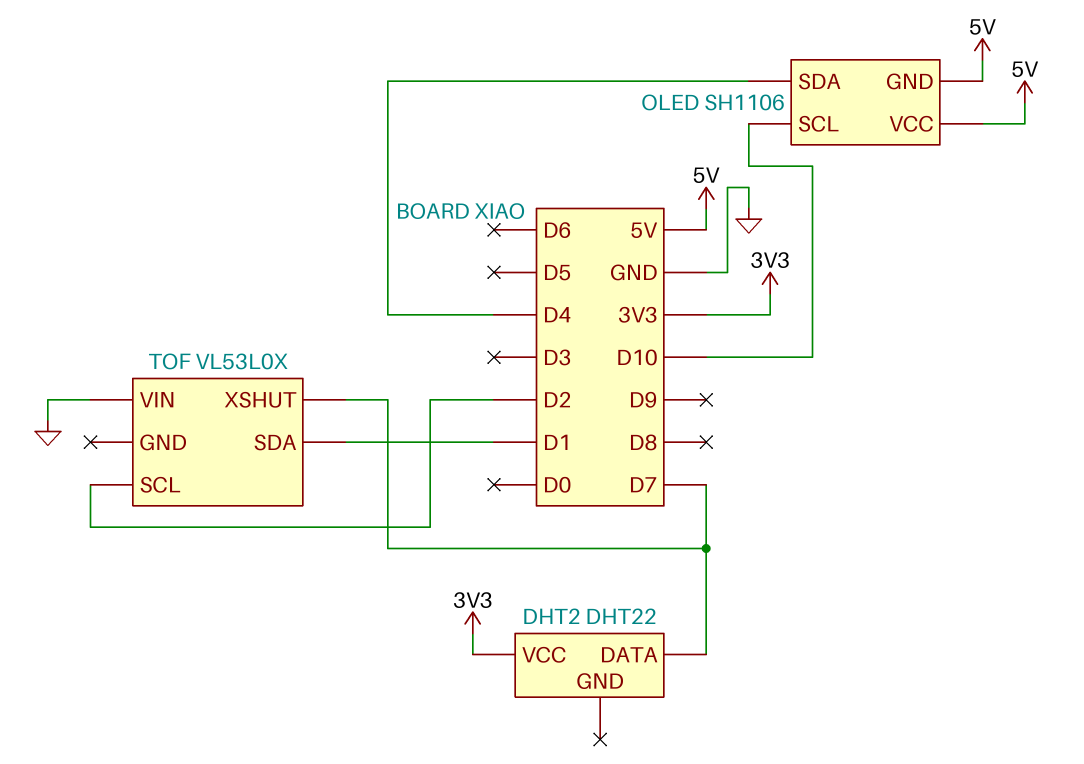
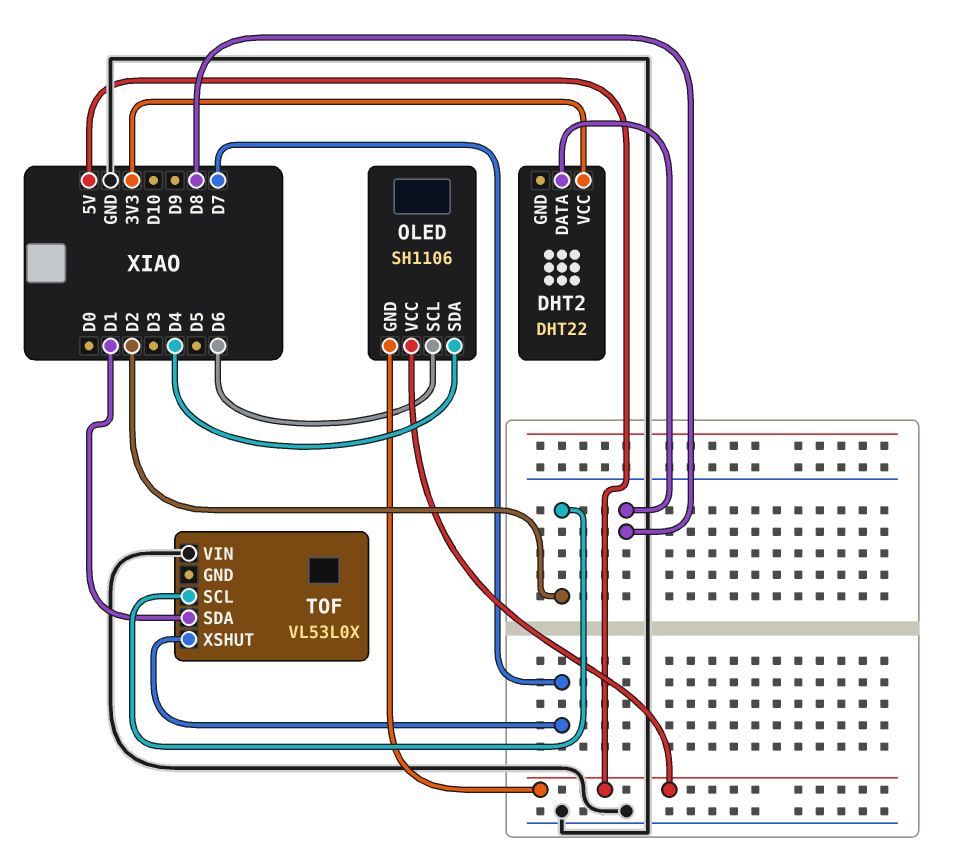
DHT2 pin DATA: D7 -> D8
OLED pin SCL: D10 -> D6

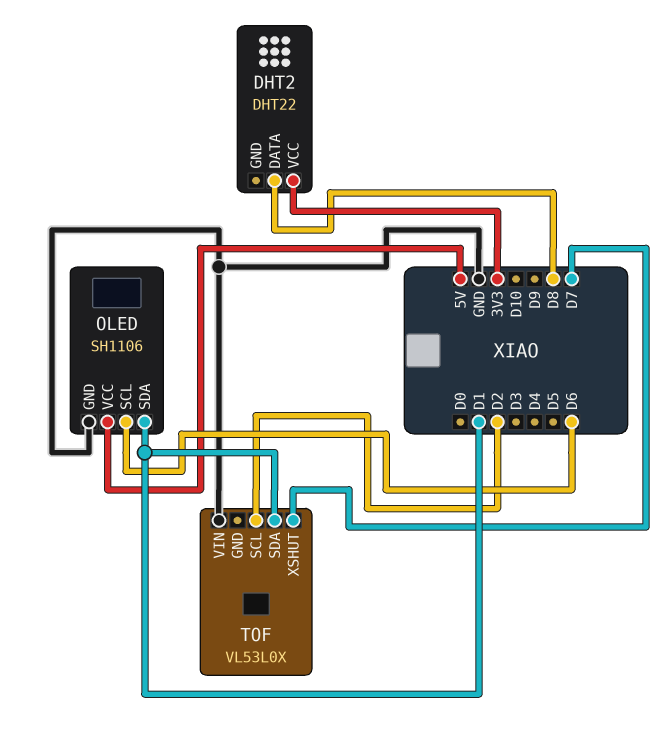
OLED pin GND: 5V -> GND
OLED pin SDA: D4 -> D1

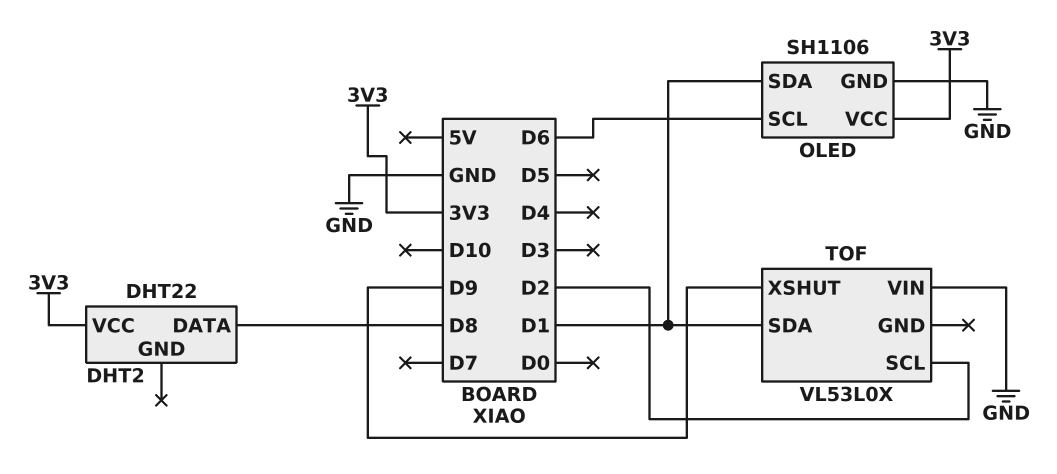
OLED pin VCC: 5V -> 3V3
TOF pin XSHUT: D7 -> D9

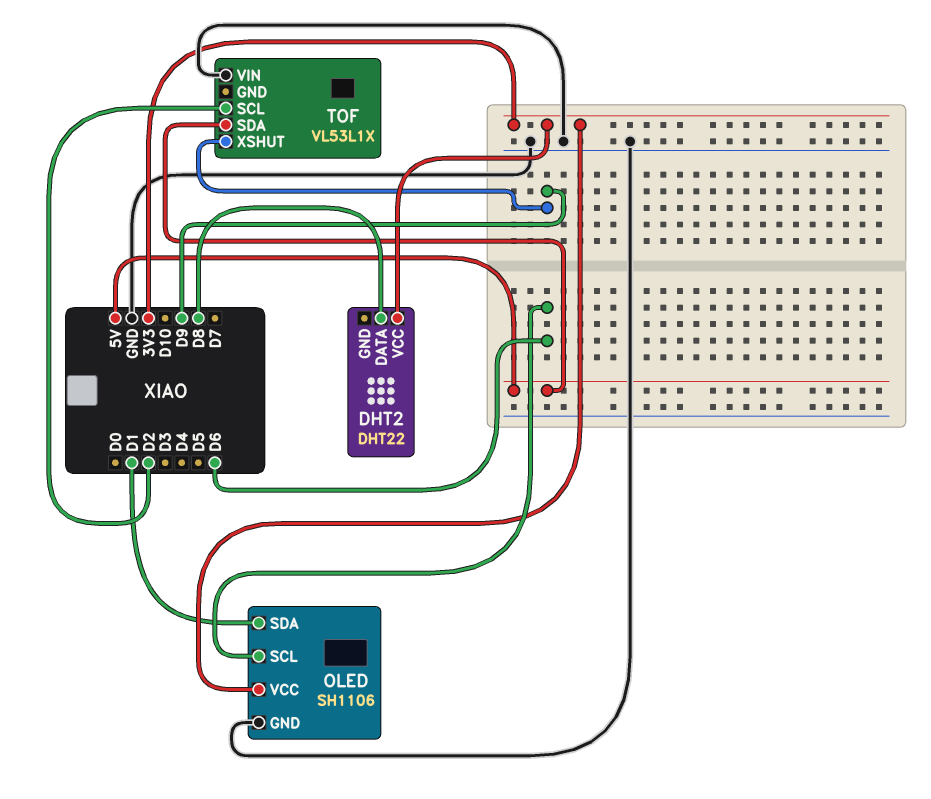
TOF: VL53L0X -> VL53L1X
TOF pin SDA: D1 -> 5V

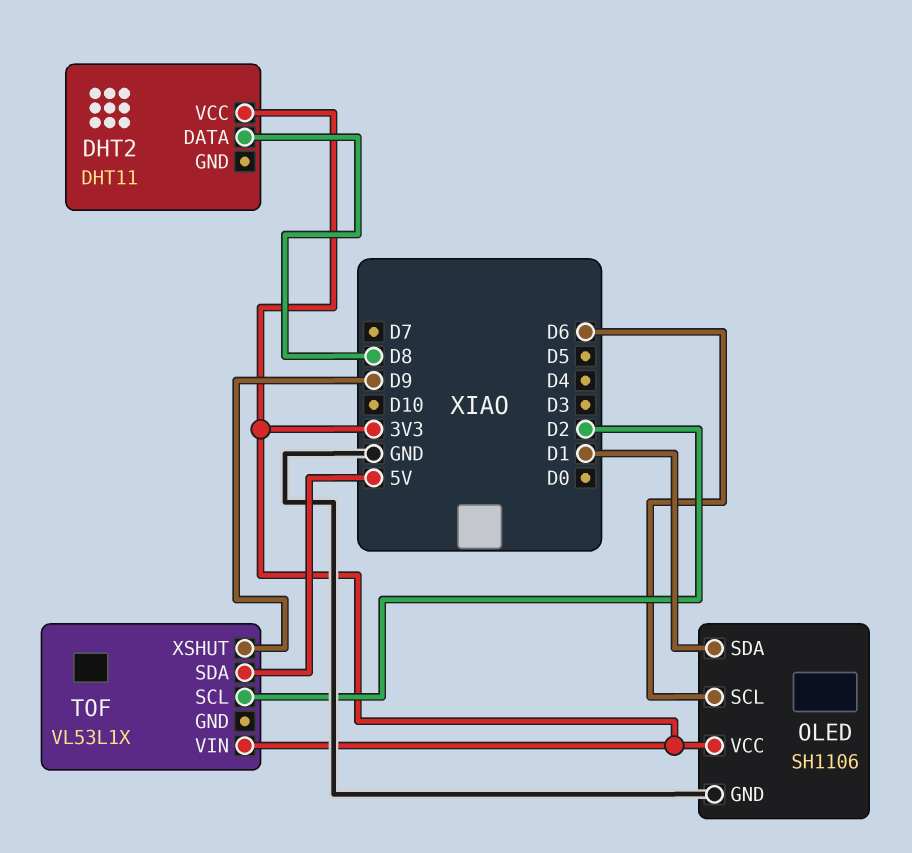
DHT2: DHT22 -> DHT11
TOF pin VIN: GND -> 3V3

